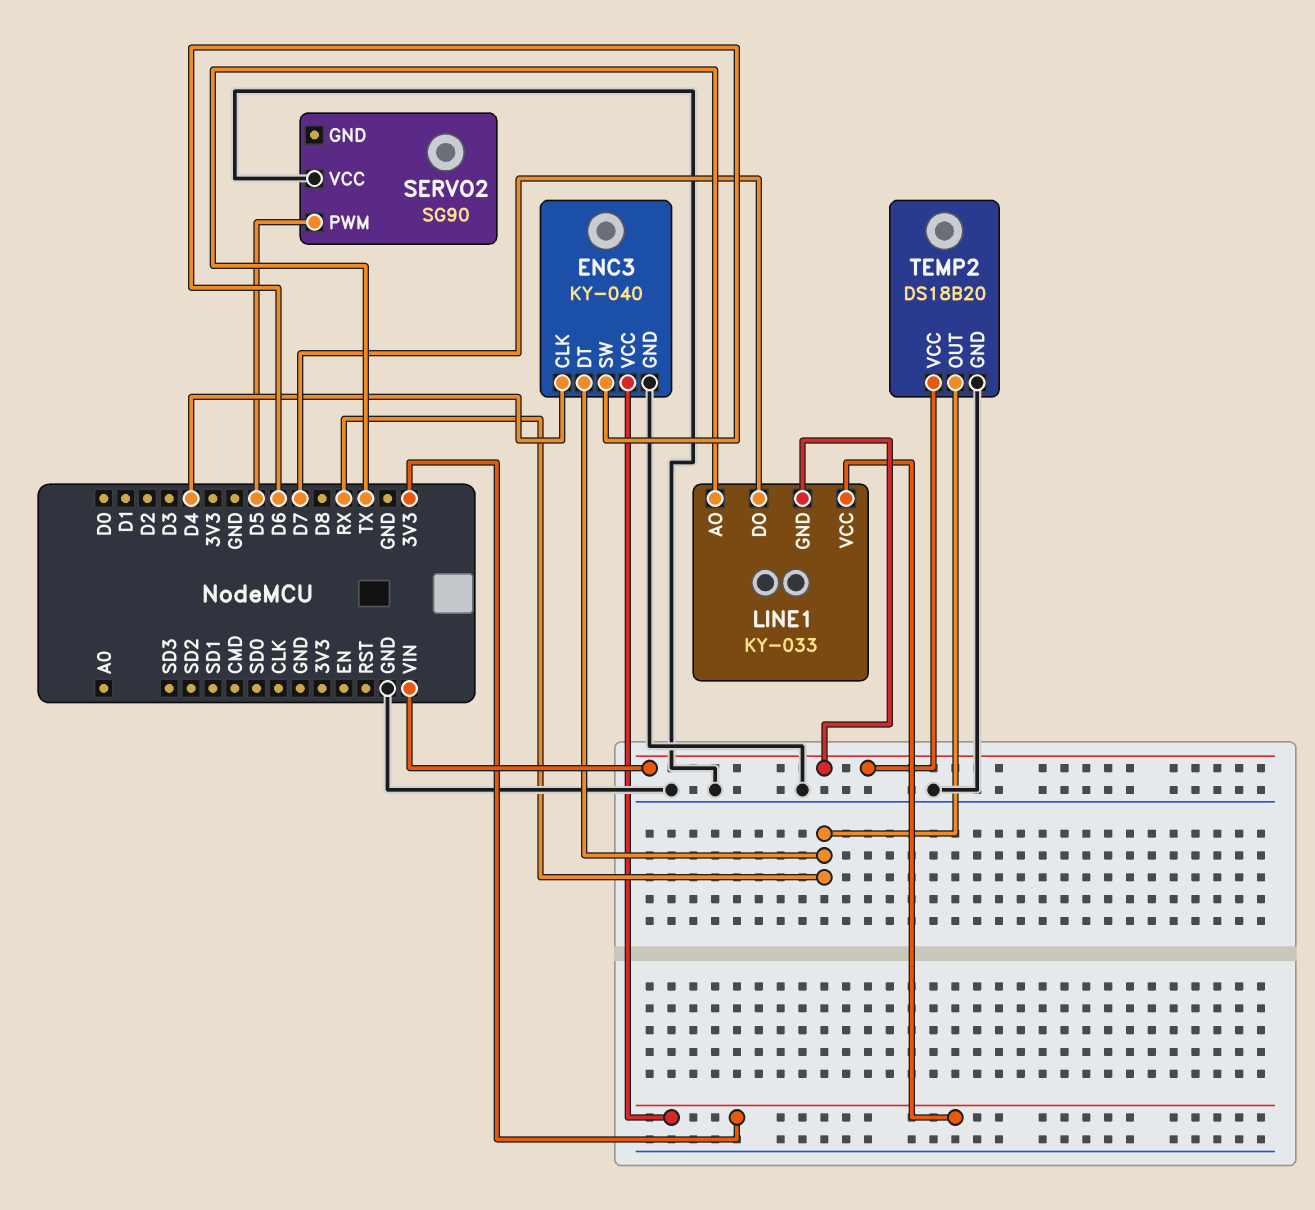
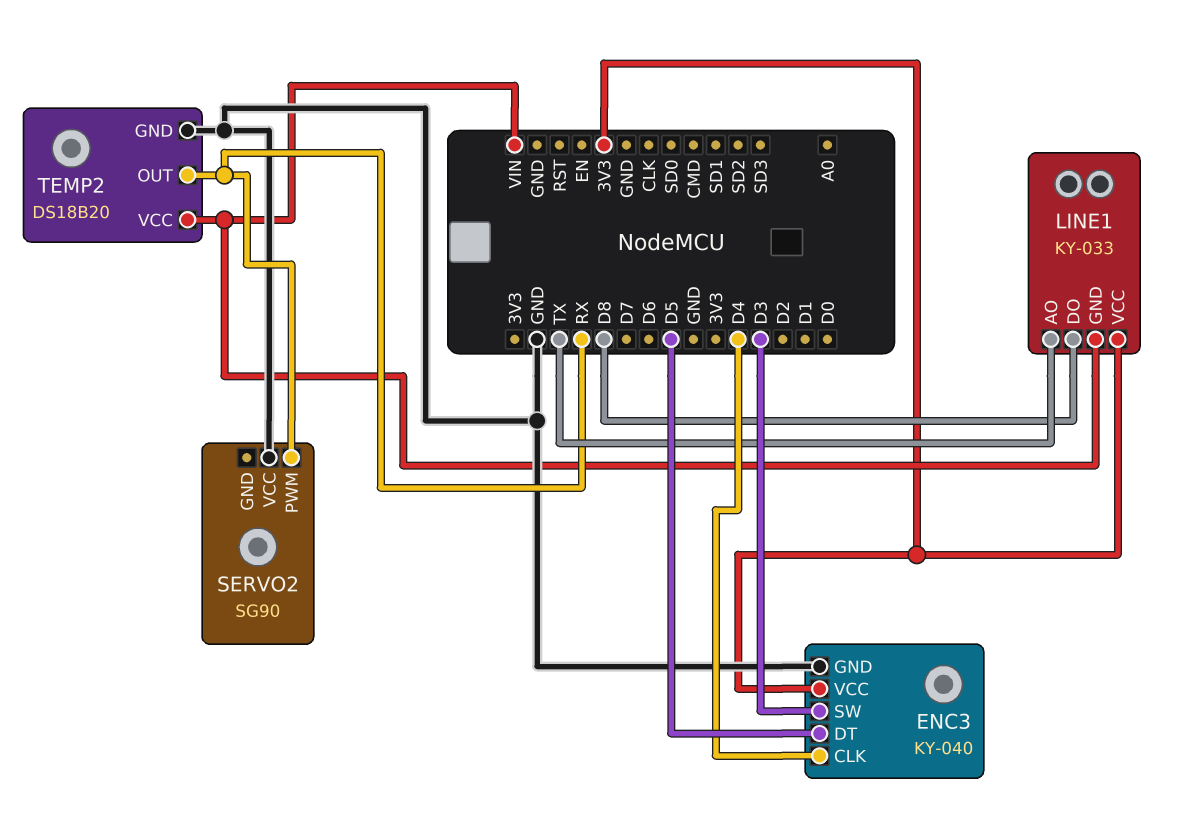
ENC3 pin DT: RX -> D5
ENC3 pin SW: D6 -> D3
LINE1 pin DO: D7 -> D8
SERVO2 pin PWM: D5 -> RX

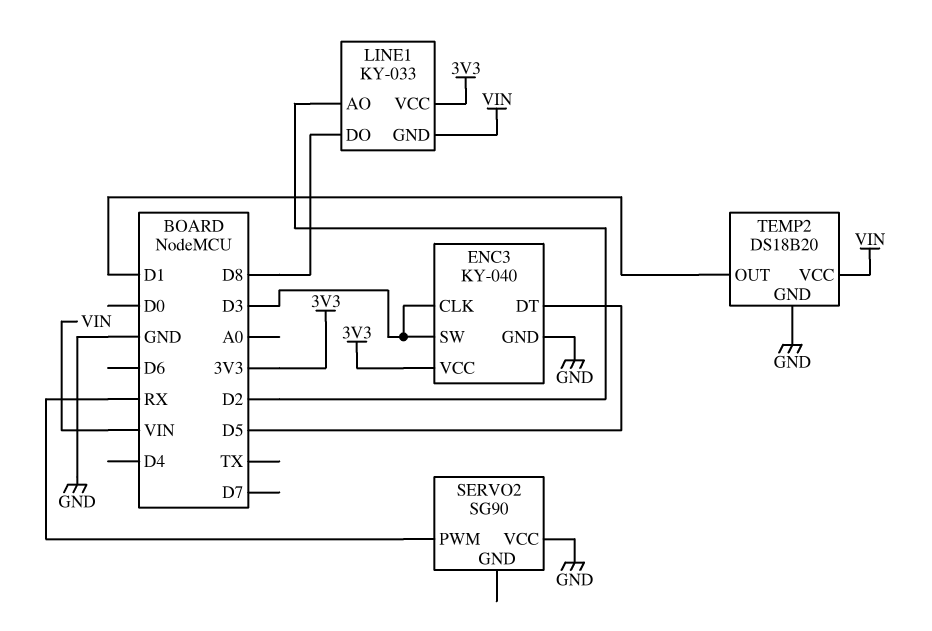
ENC3 pin CLK: D4 -> D3
LINE1 pin AO: TX -> D2
TEMP2 pin OUT: RX -> D1

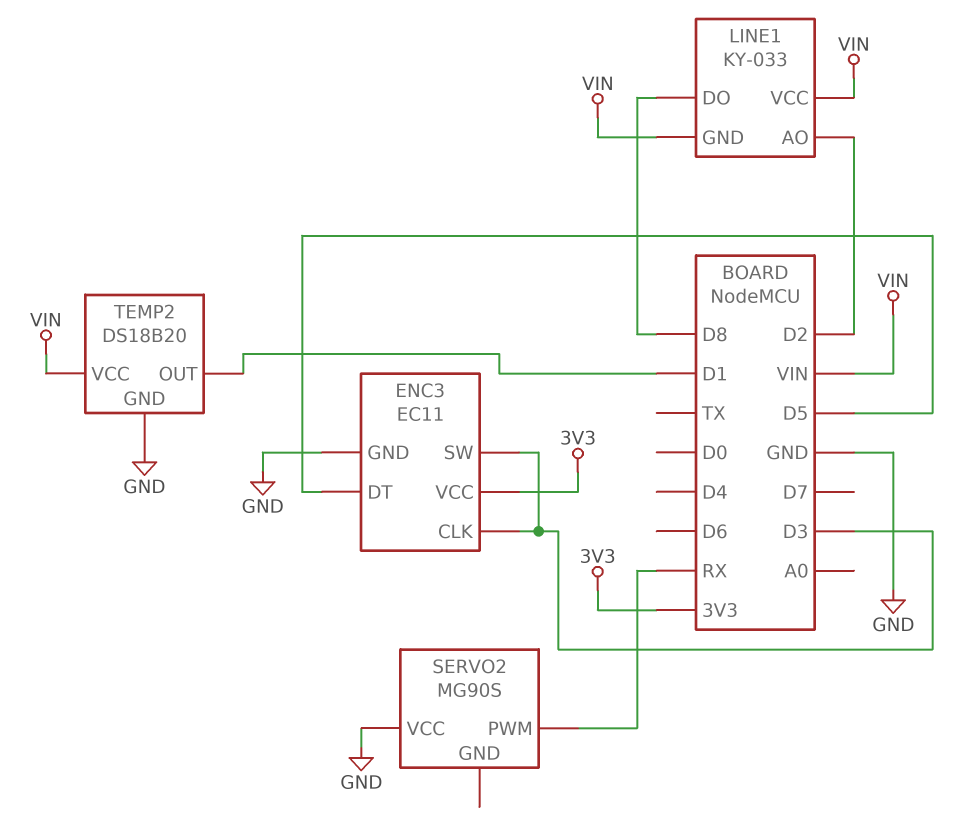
ENC3: KY-040 -> EC11
LINE1 pin VCC: 3V3 -> VIN
SERVO2: SG90 -> MG90S

